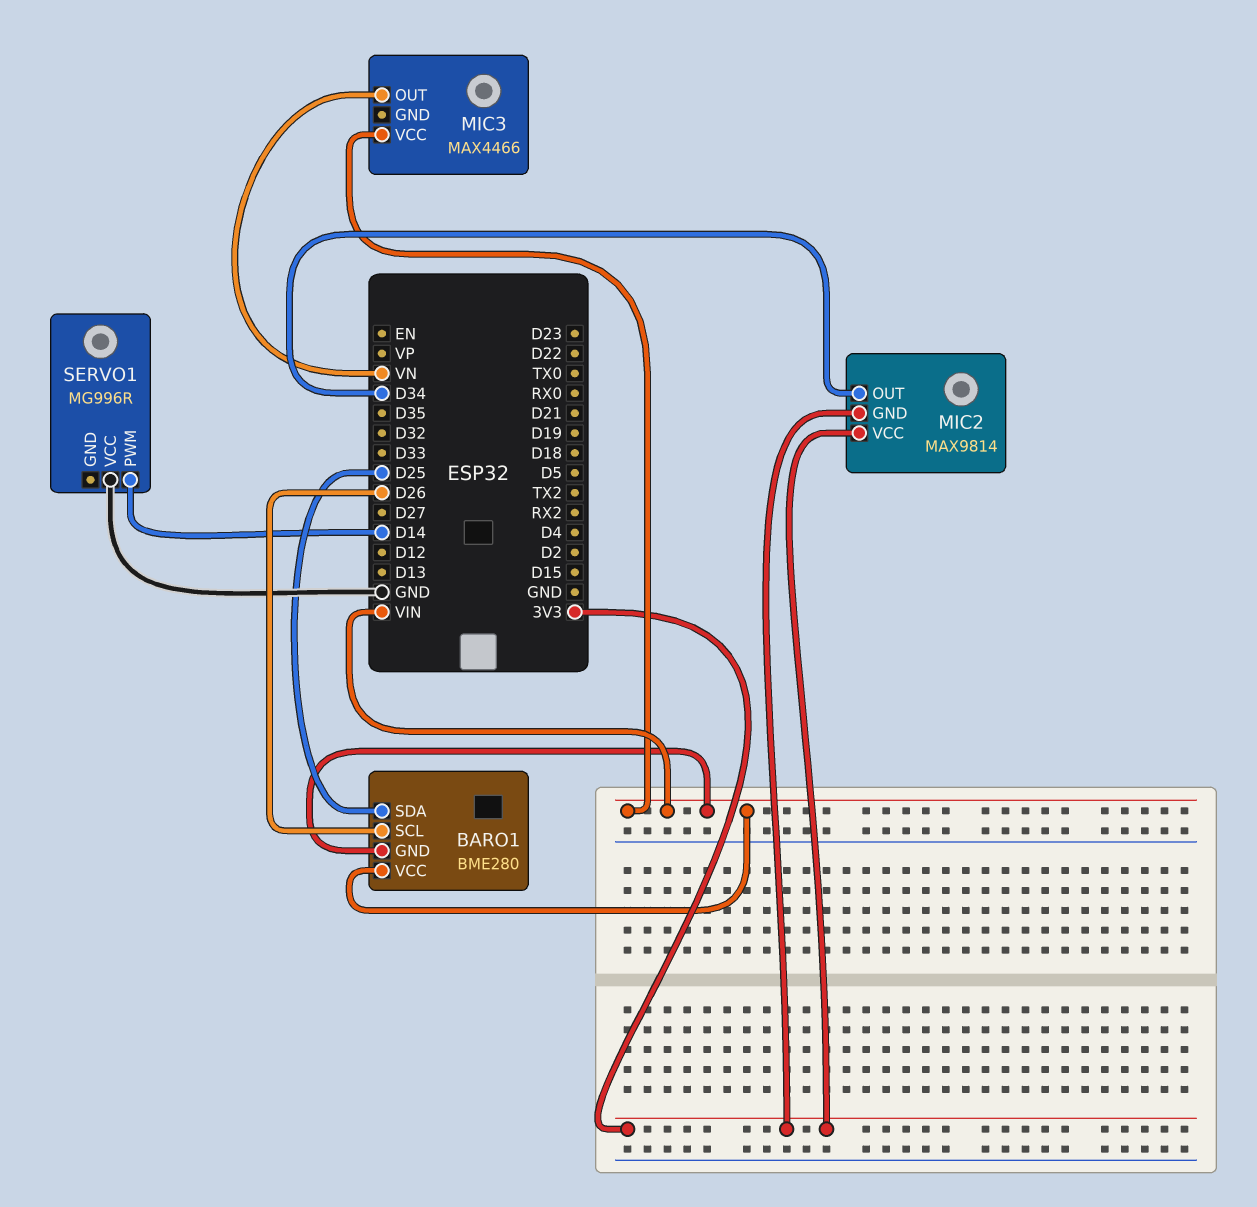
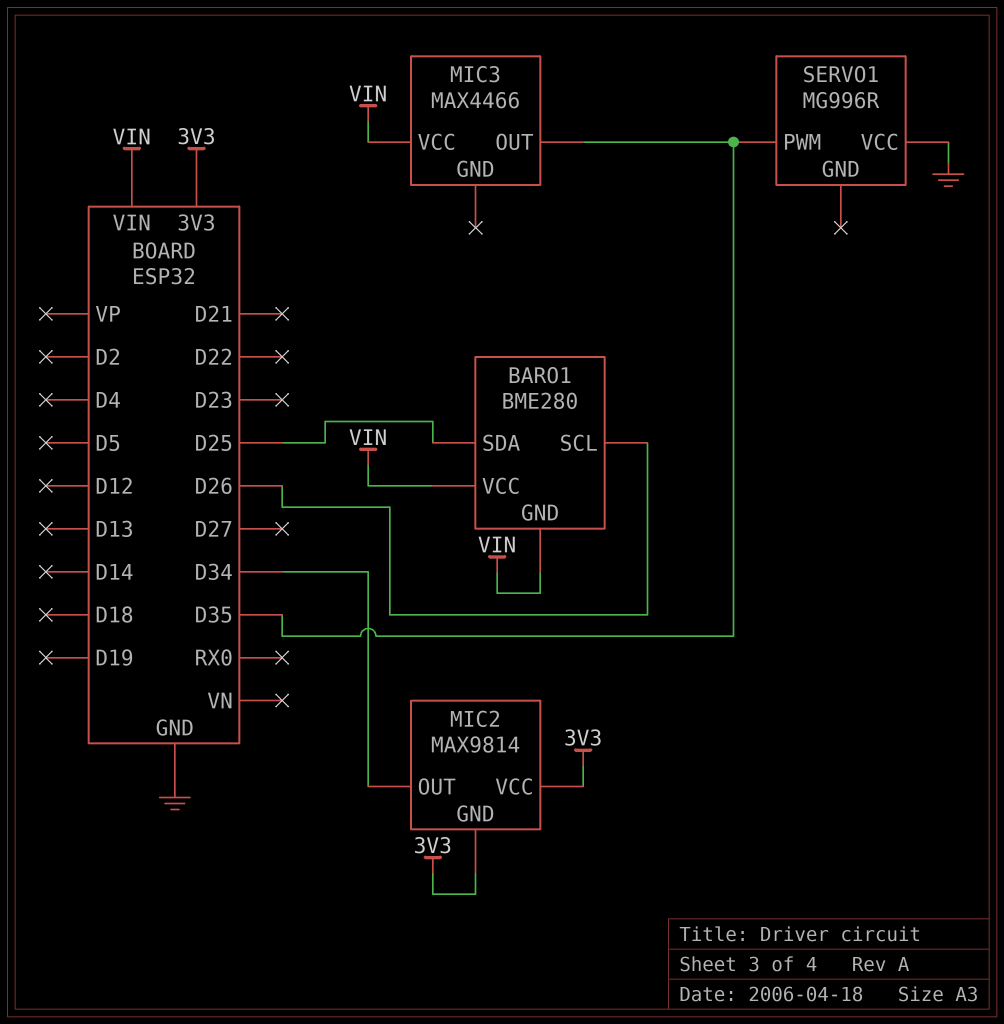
MIC3 pin OUT: VN -> D35
SERVO1 pin PWM: D14 -> D35

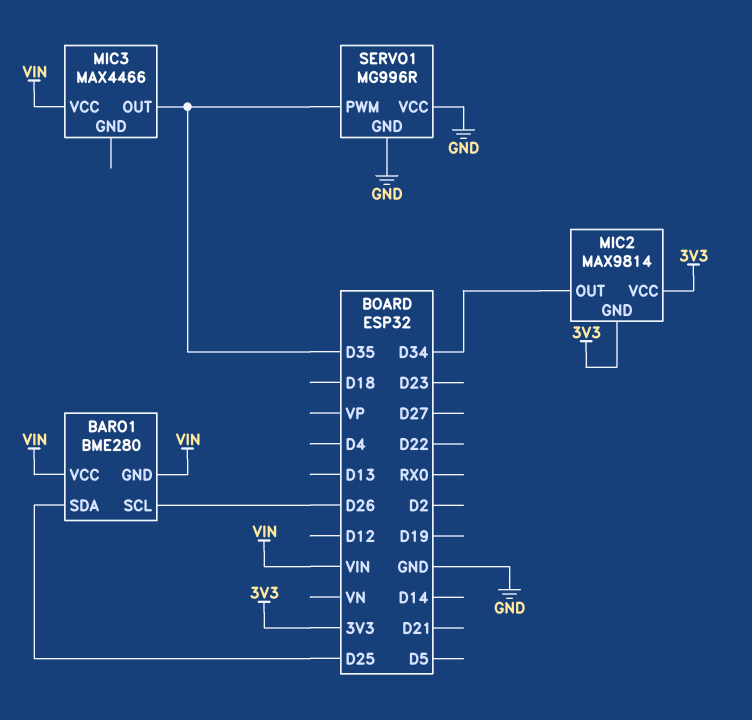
SERVO1 pin GND: none -> GND

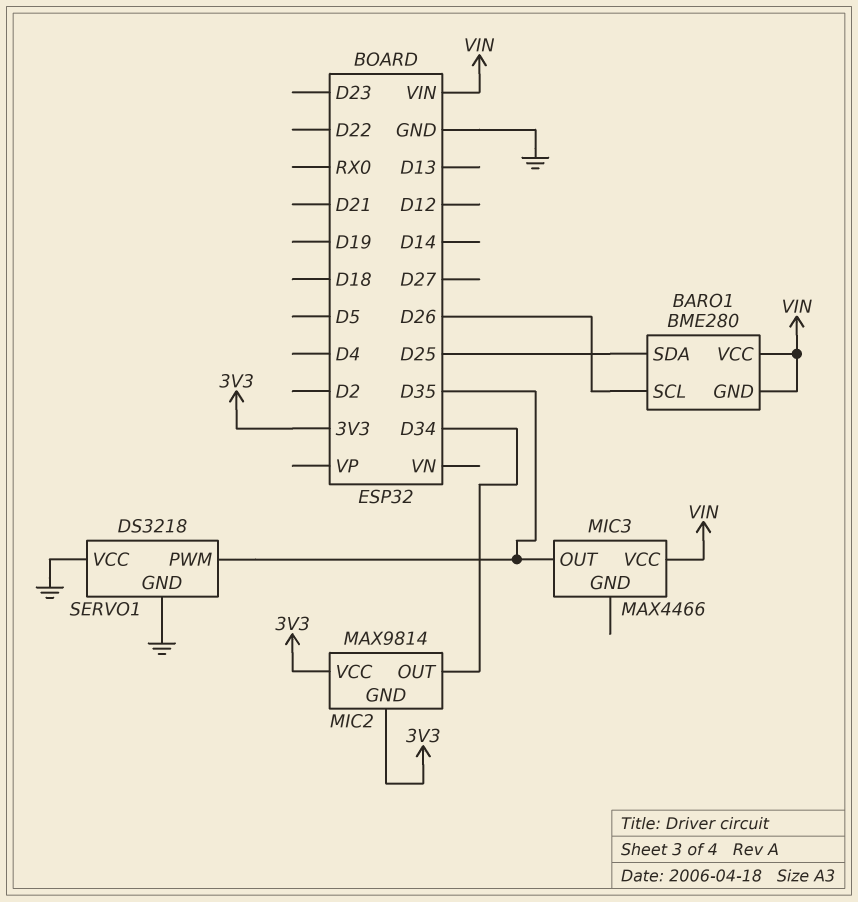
SERVO1: MG996R -> DS3218

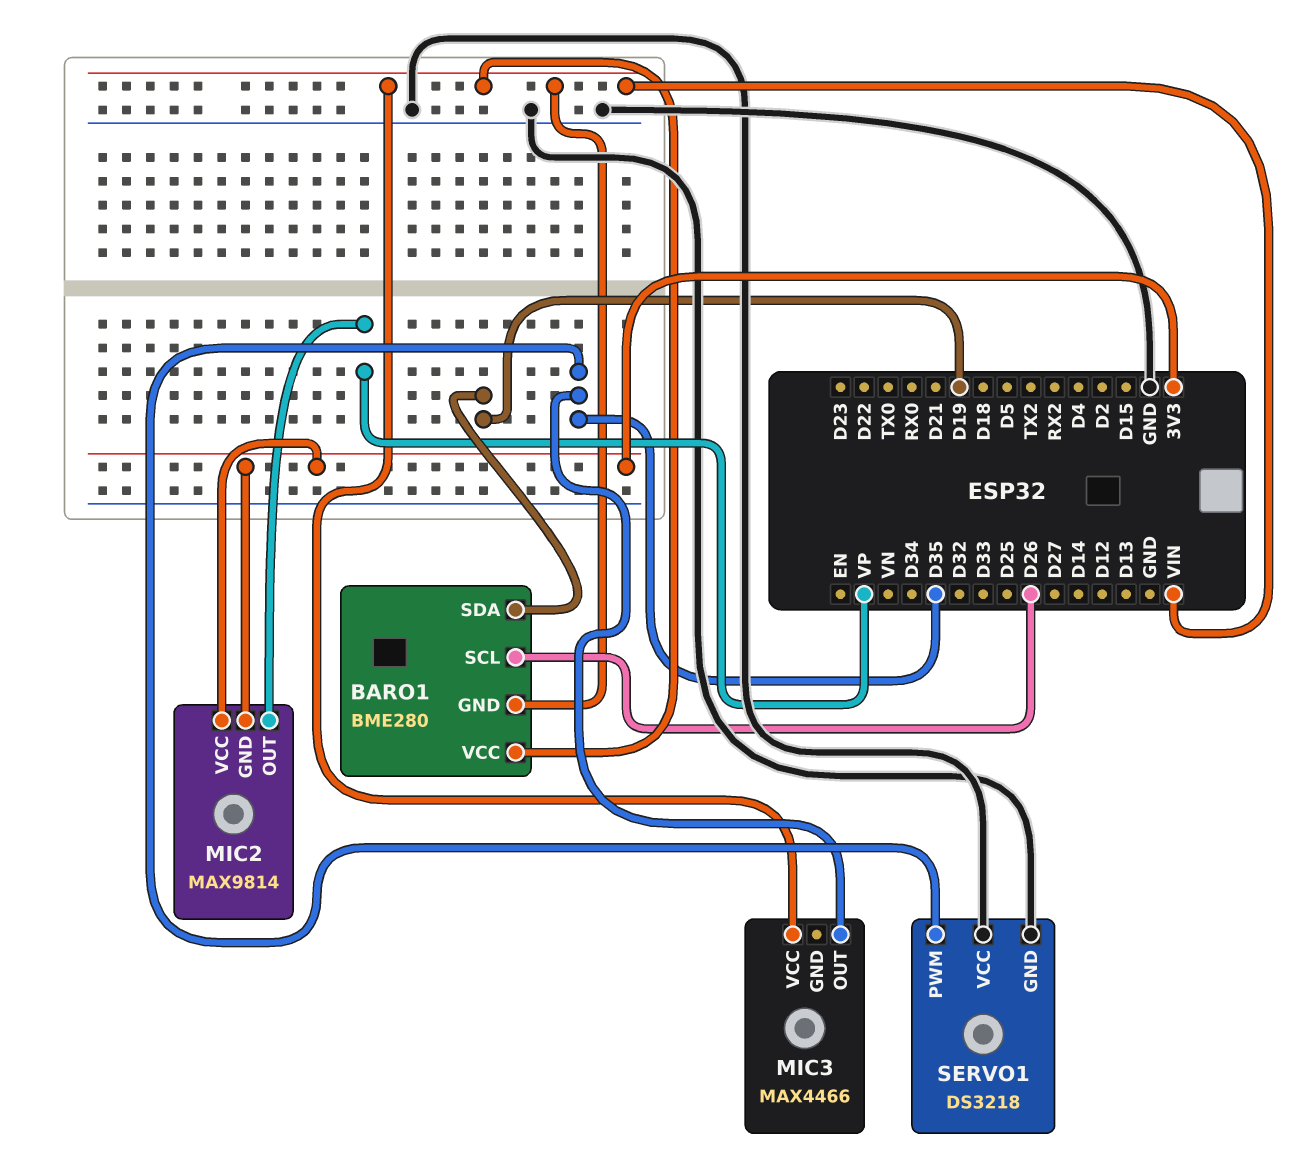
BARO1 pin SDA: D25 -> D19
MIC2 pin OUT: D34 -> VP

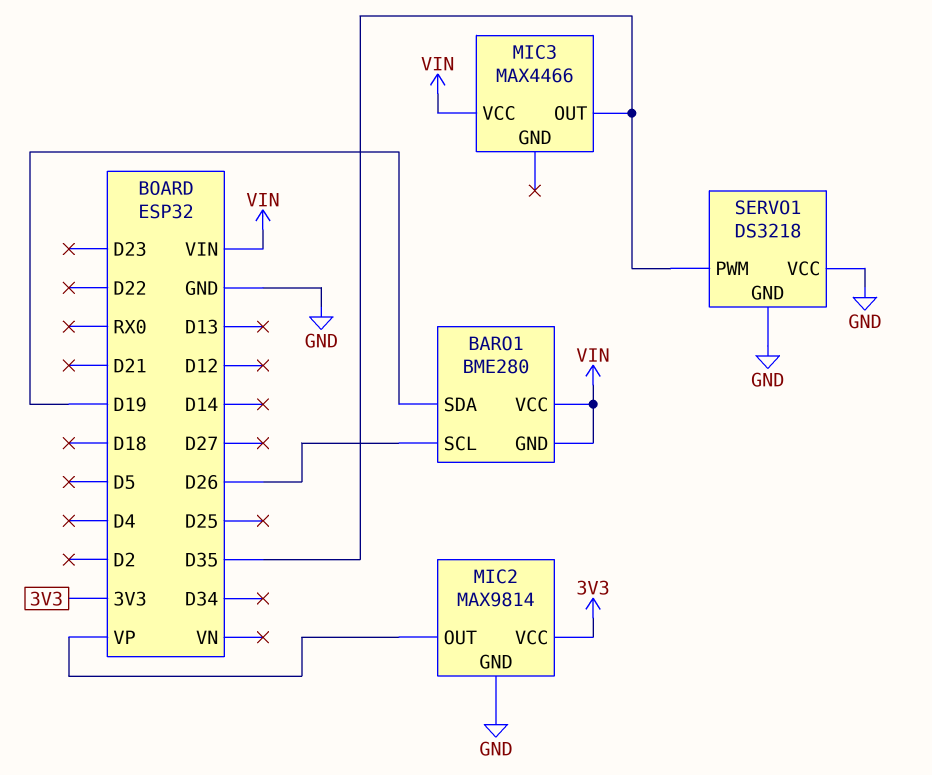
MIC2 pin GND: 3V3 -> GND

